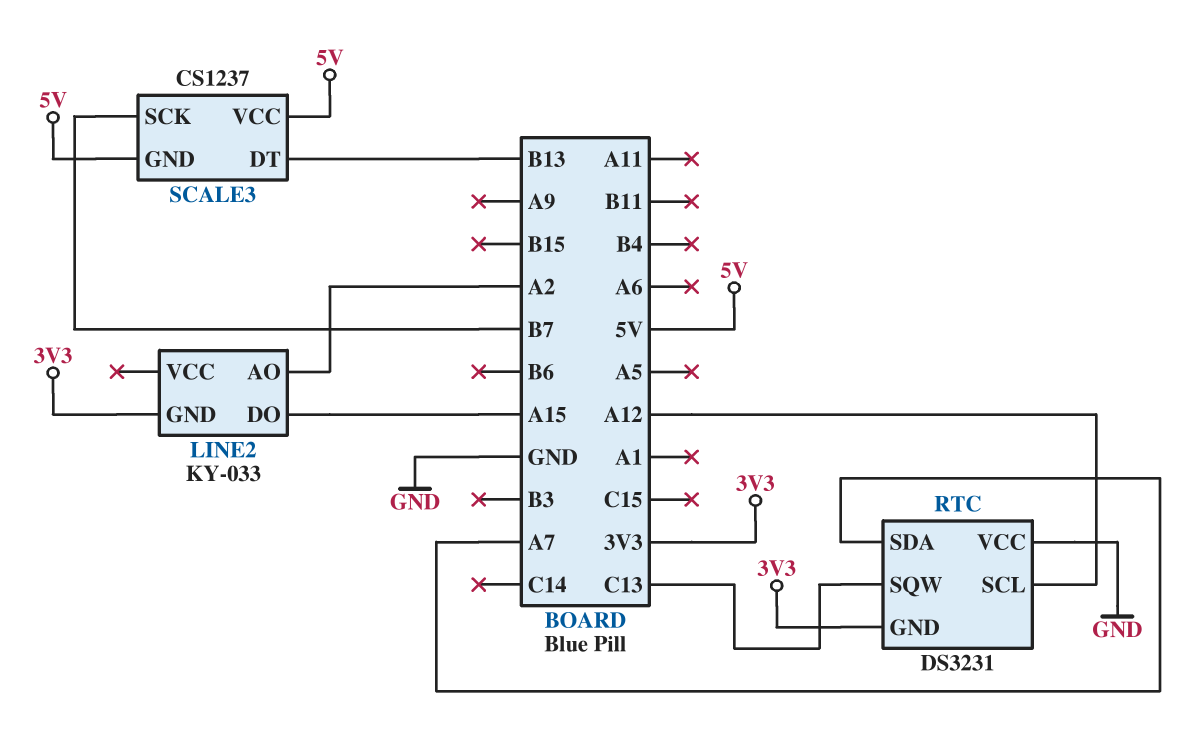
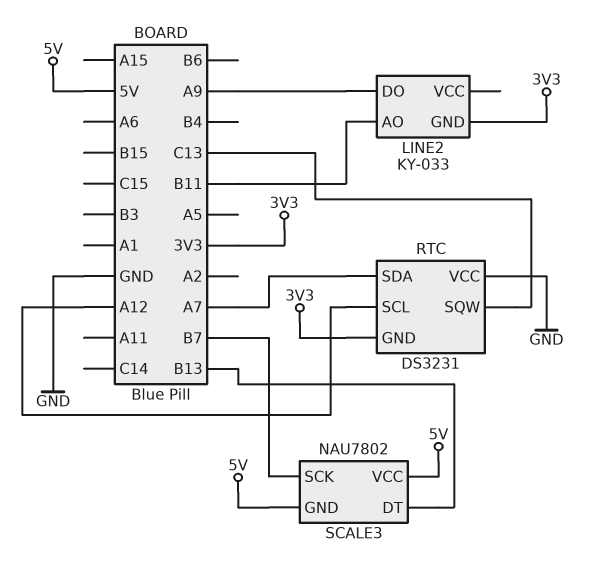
LINE2 pin AO: A2 -> B11
LINE2 pin DO: A15 -> A9
SCALE3: CS1237 -> NAU7802

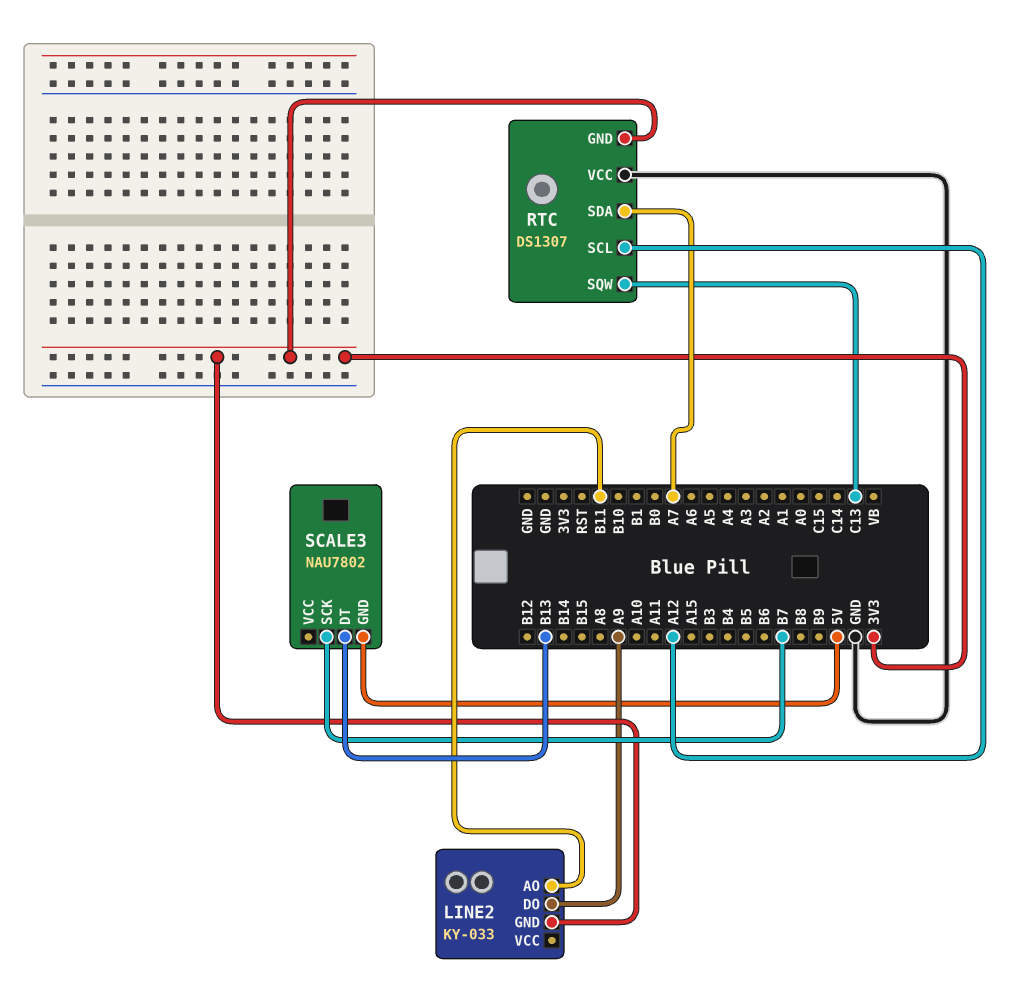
RTC: DS3231 -> DS1307
SCALE3 pin VCC: 5V -> none

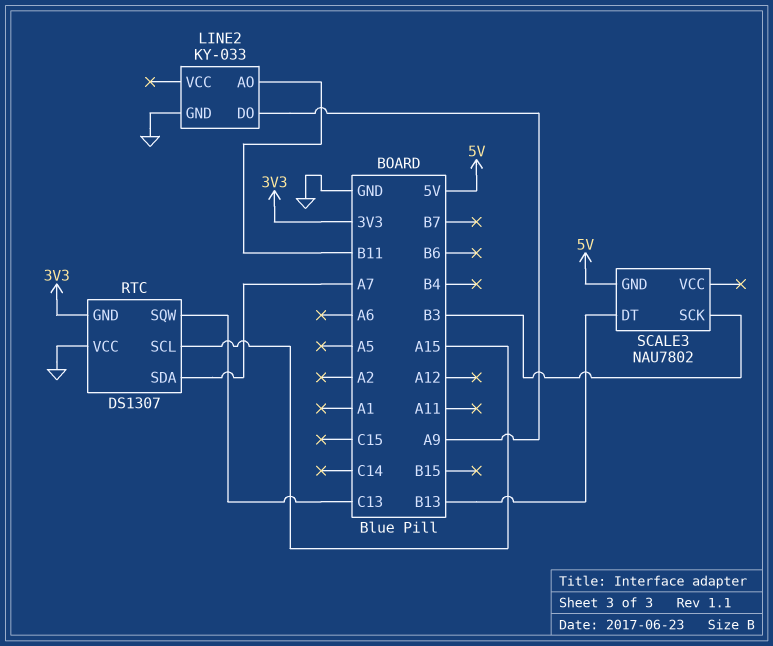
LINE2 pin GND: 3V3 -> GND
RTC pin SCL: A12 -> A15
SCALE3 pin SCK: B7 -> B3

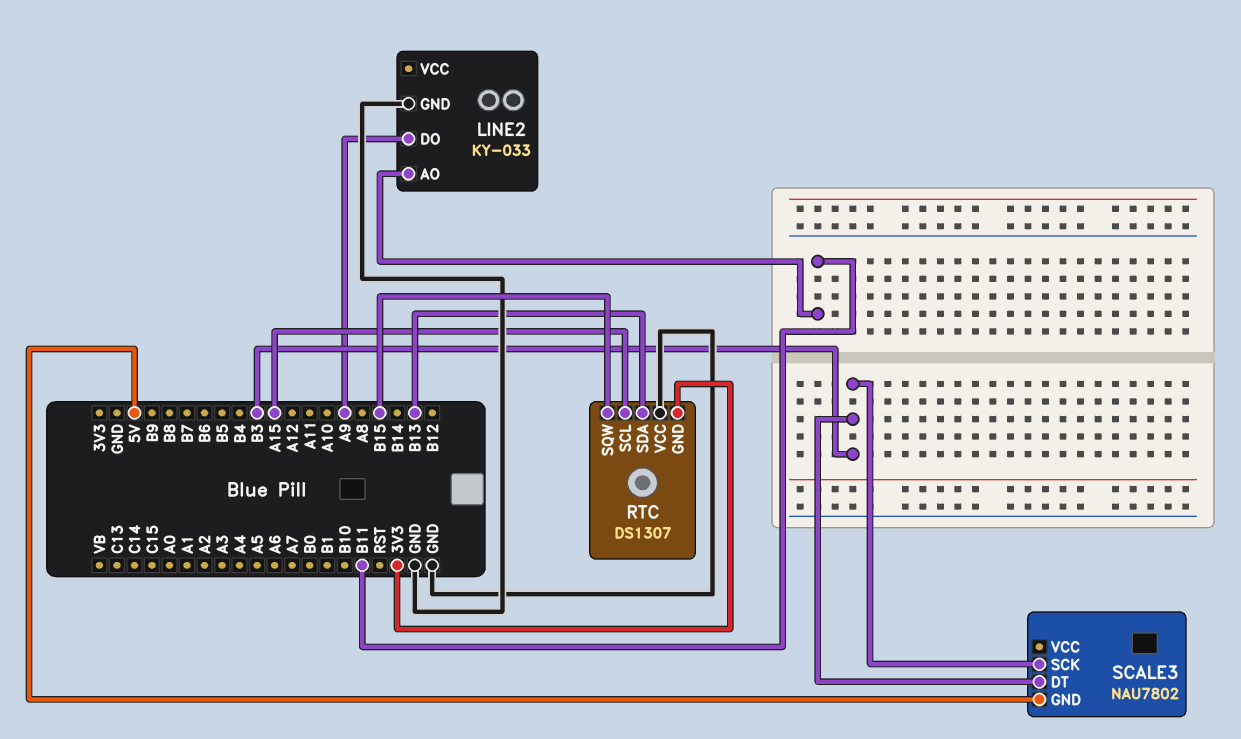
RTC pin SDA: A7 -> B13
RTC pin SQW: C13 -> B15
SCALE3 pin DT: B13 -> B3

